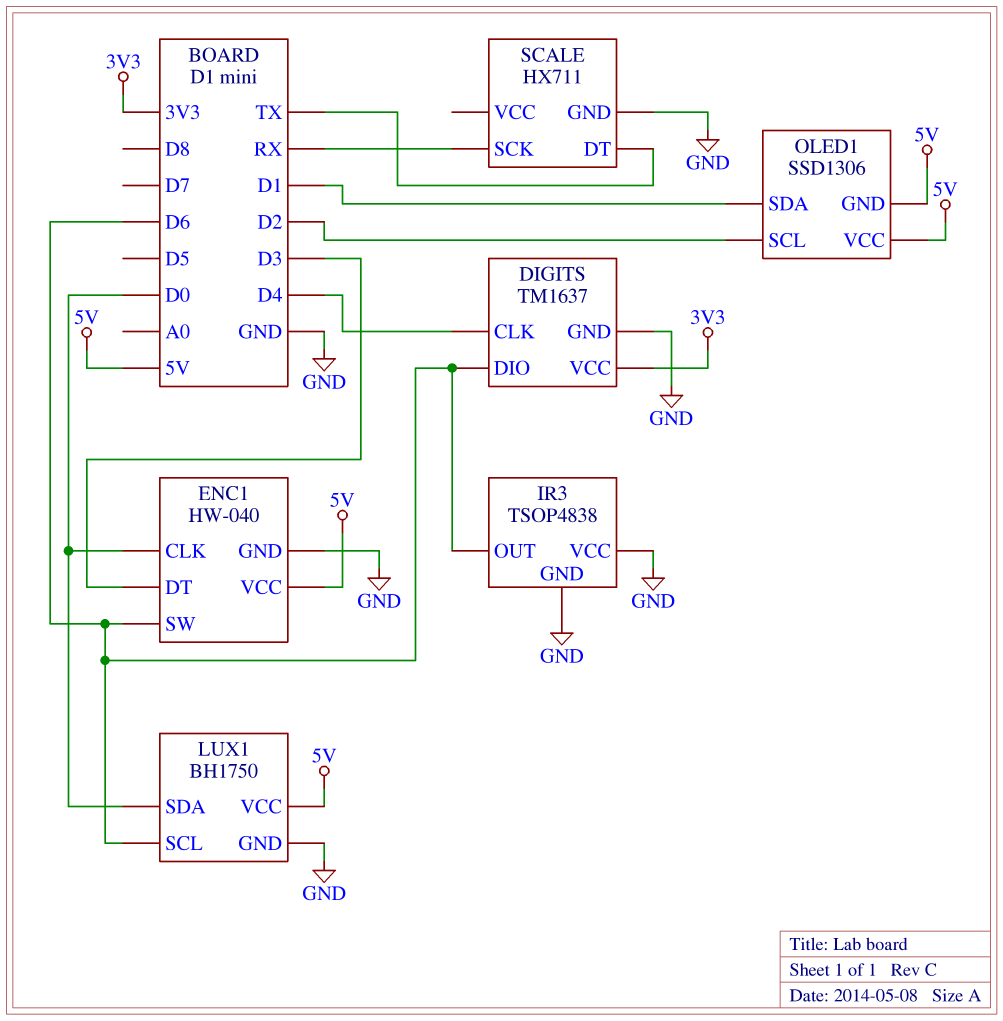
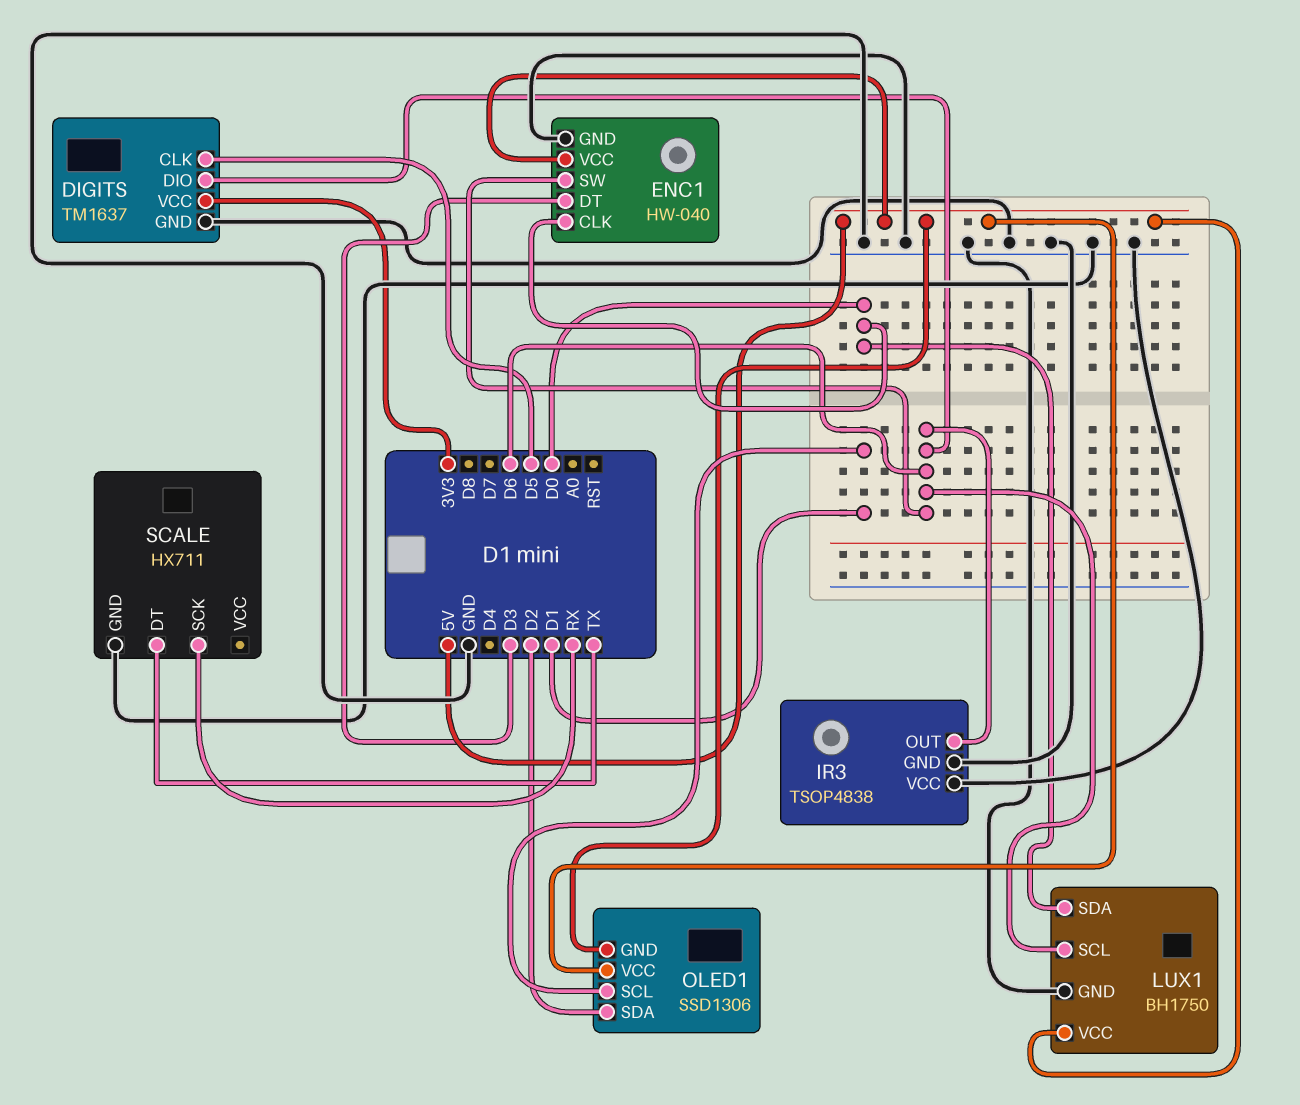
DIGITS pin CLK: D4 -> D5
OLED1 pin SCL: D2 -> D1
OLED1 pin SDA: D1 -> D2

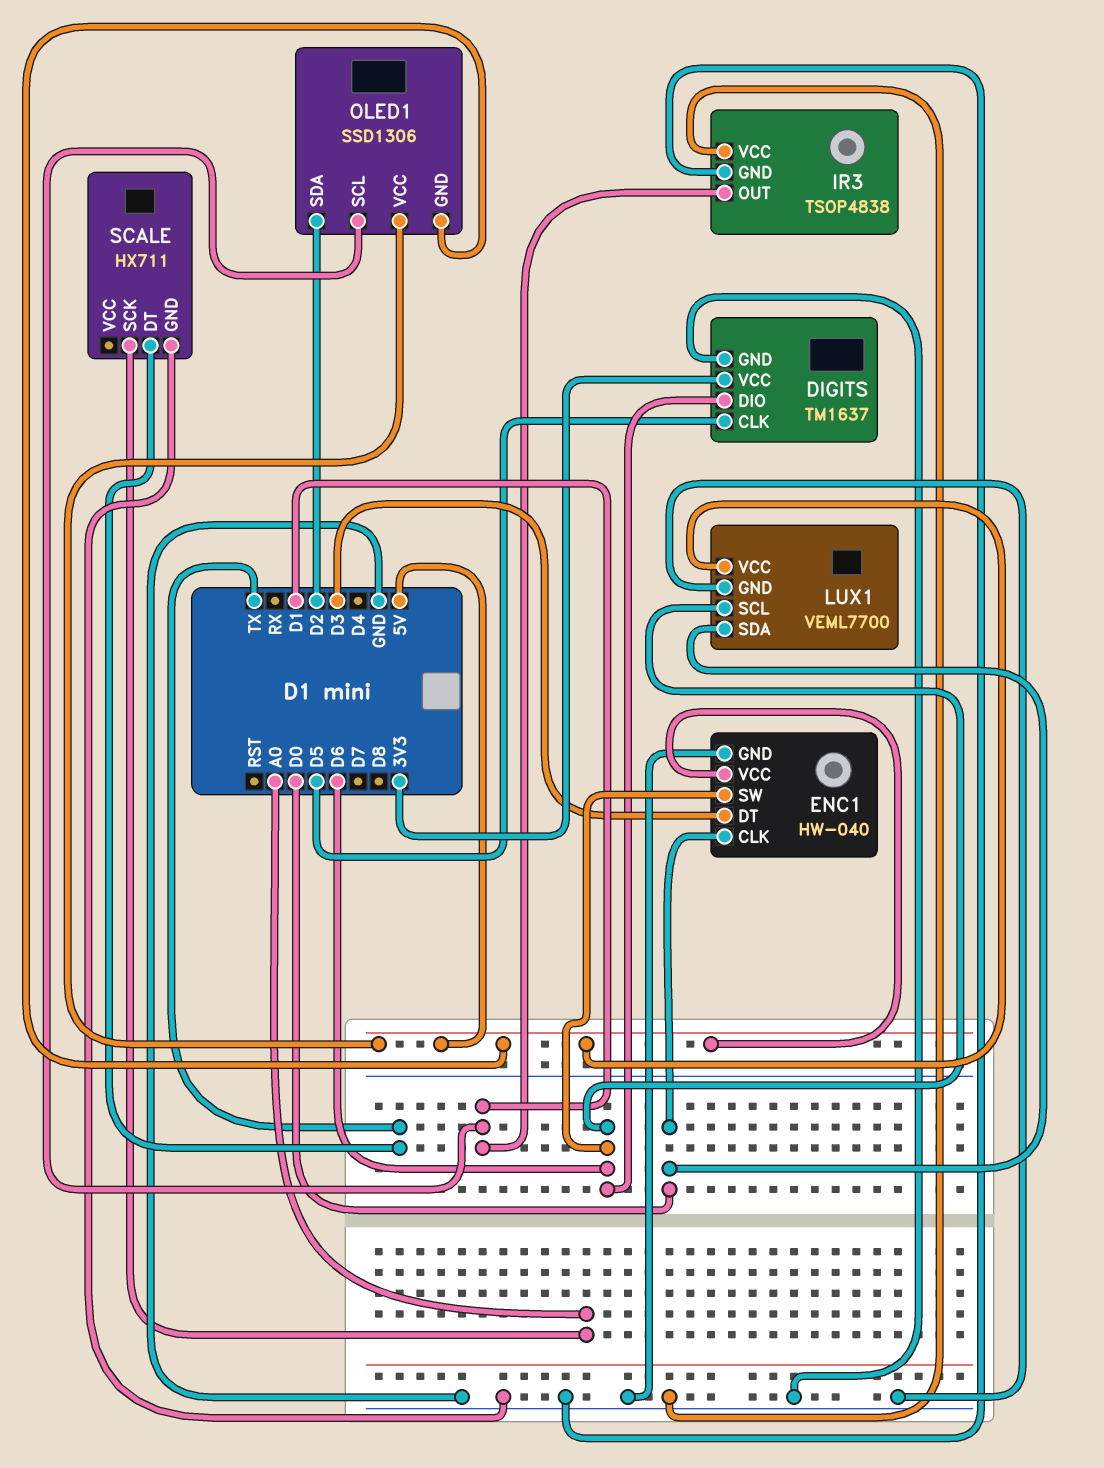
IR3 pin OUT: D6 -> D1
LUX1: BH1750 -> VEML7700
SCALE pin SCK: RX -> A0

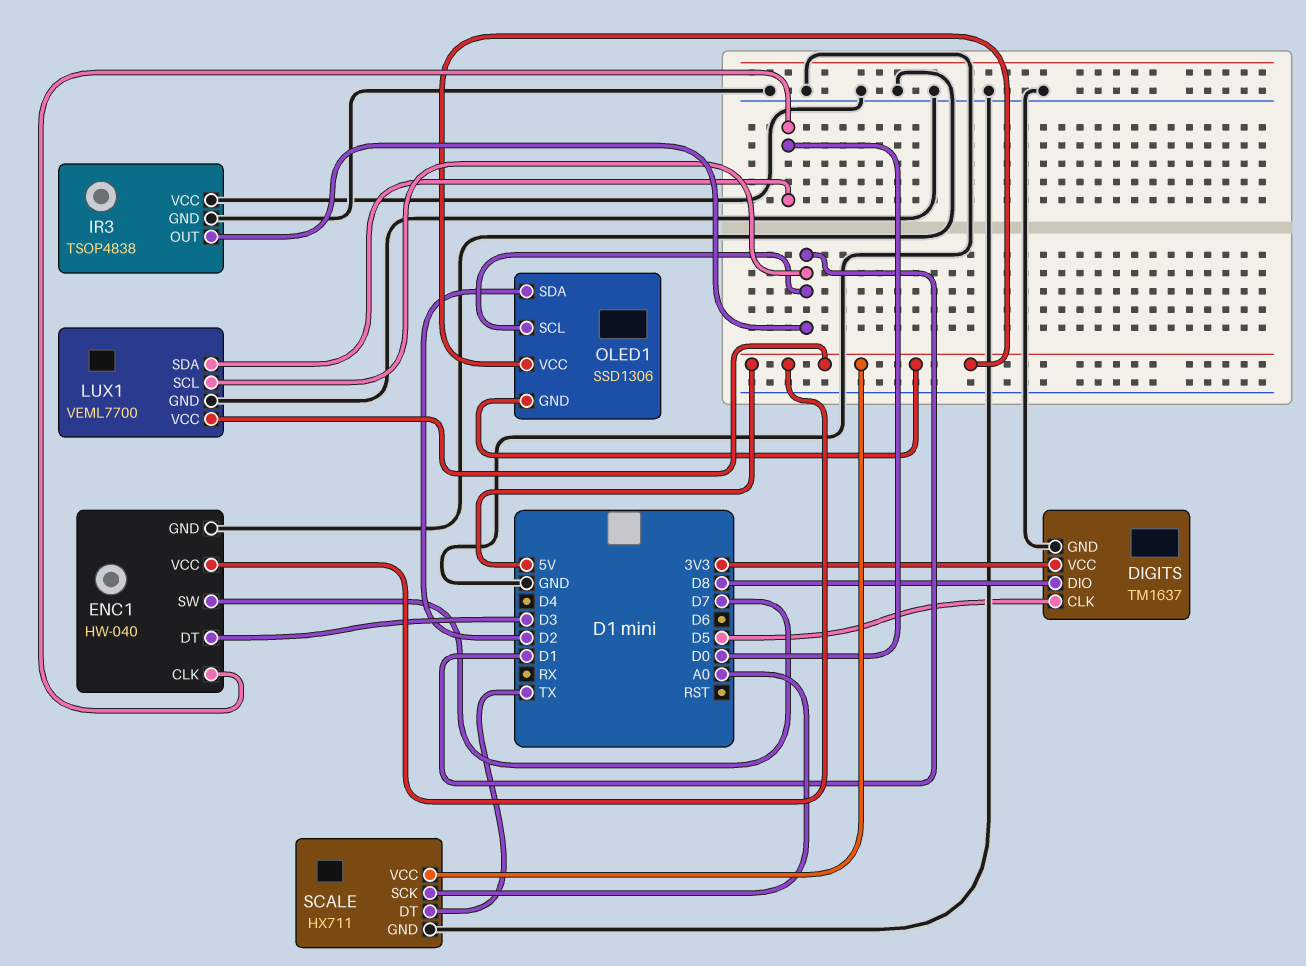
DIGITS pin DIO: D6 -> D8
ENC1 pin SW: D6 -> D7
LUX1 pin SCL: D6 -> D1
SCALE pin VCC: none -> 5V

